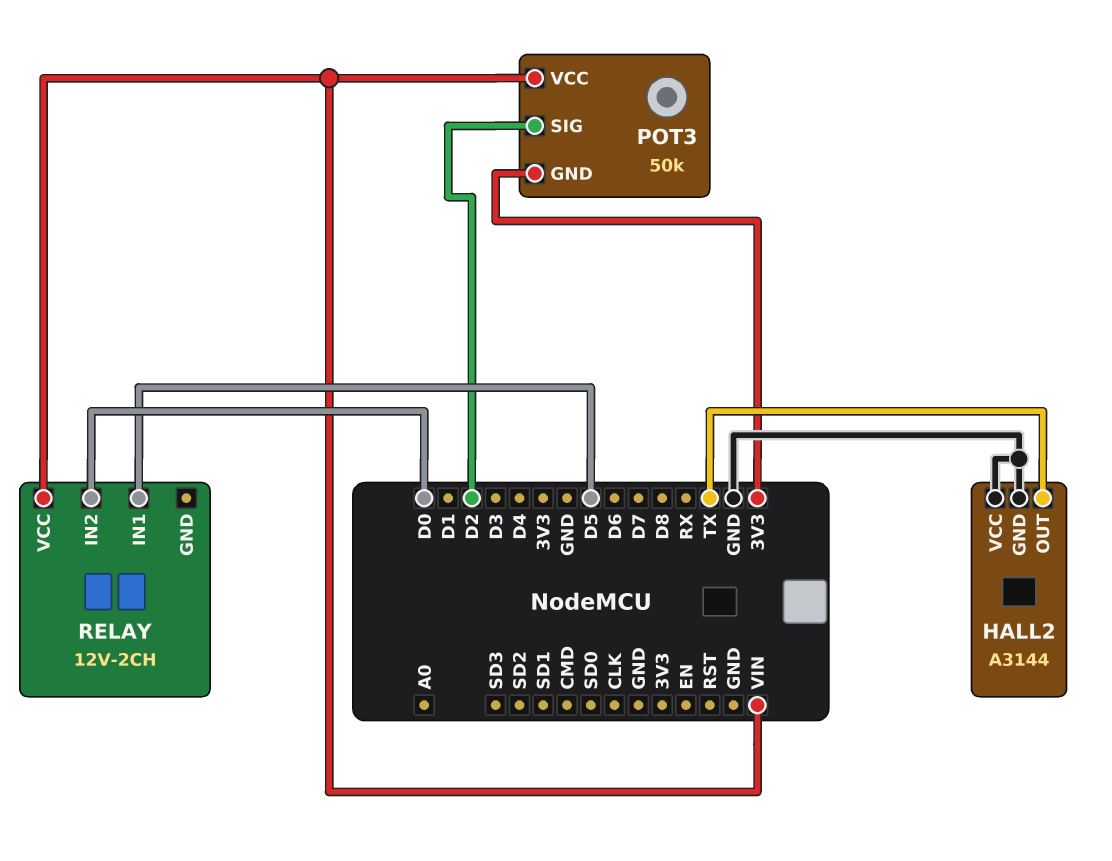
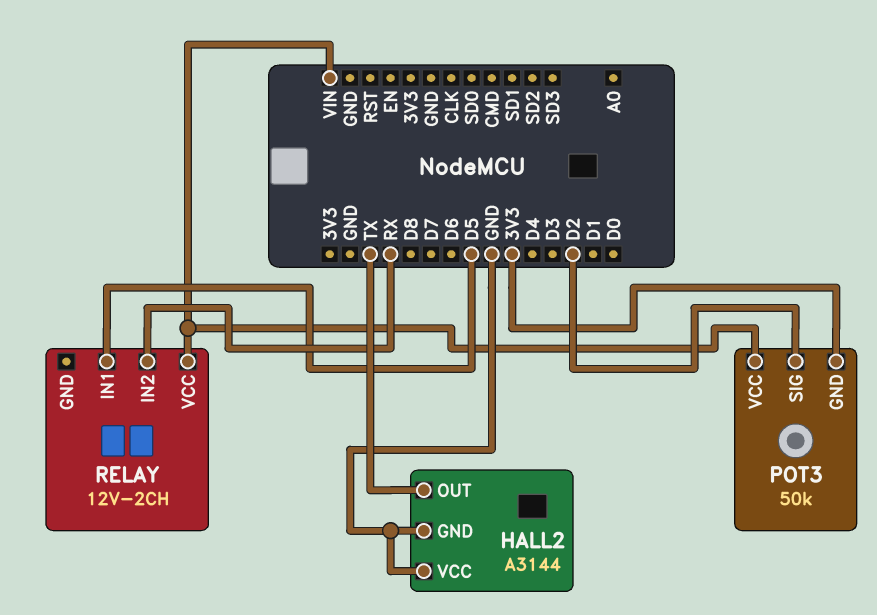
RELAY pin IN2: D0 -> RX

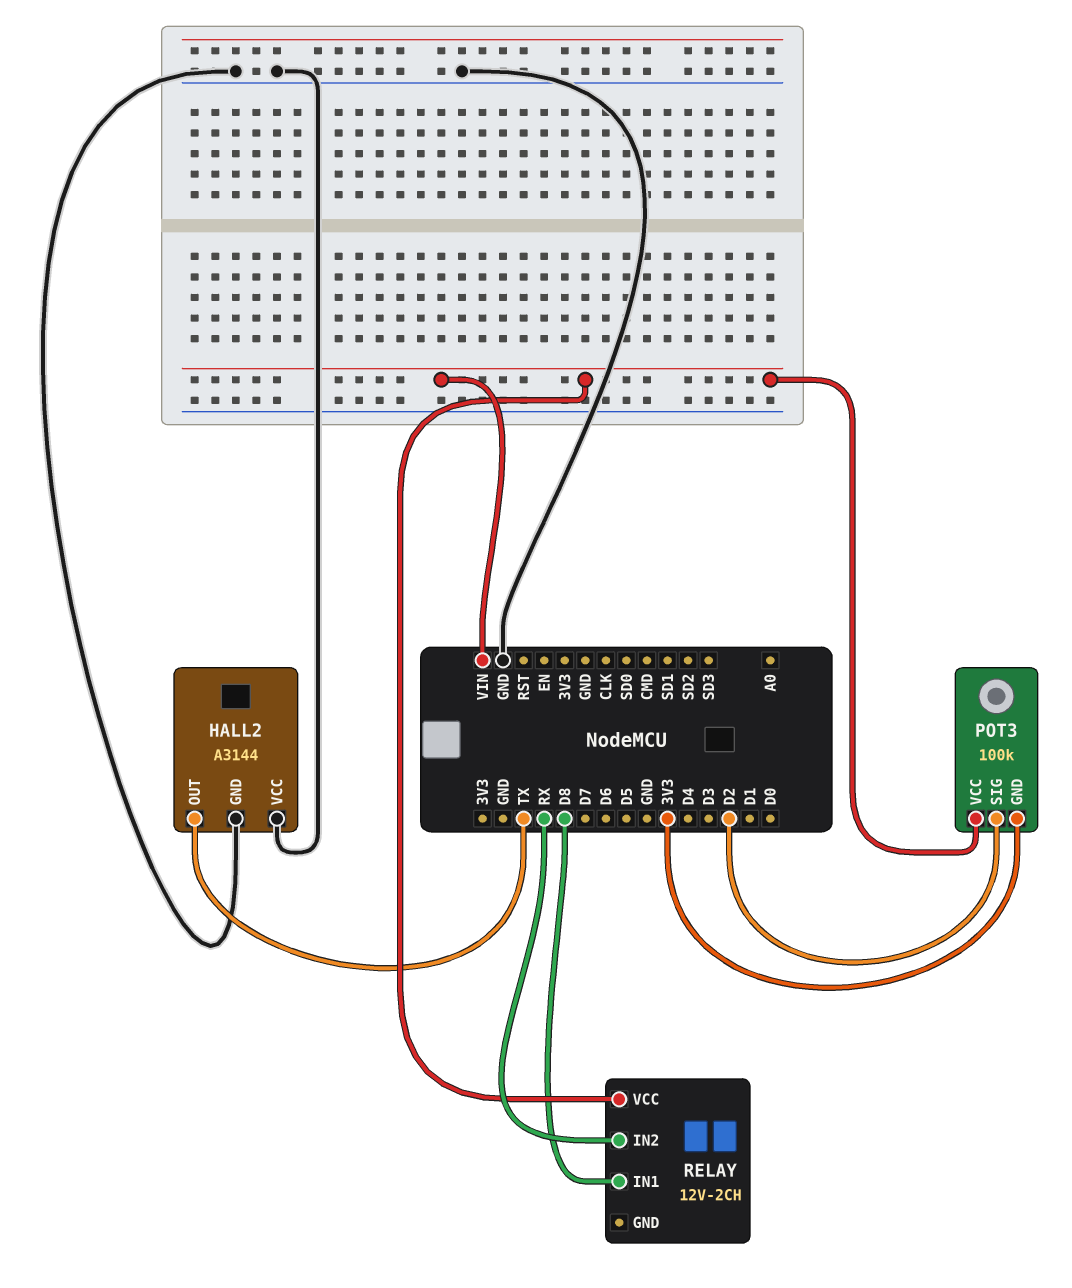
POT3: 50k -> 100k
RELAY pin IN1: D5 -> D8

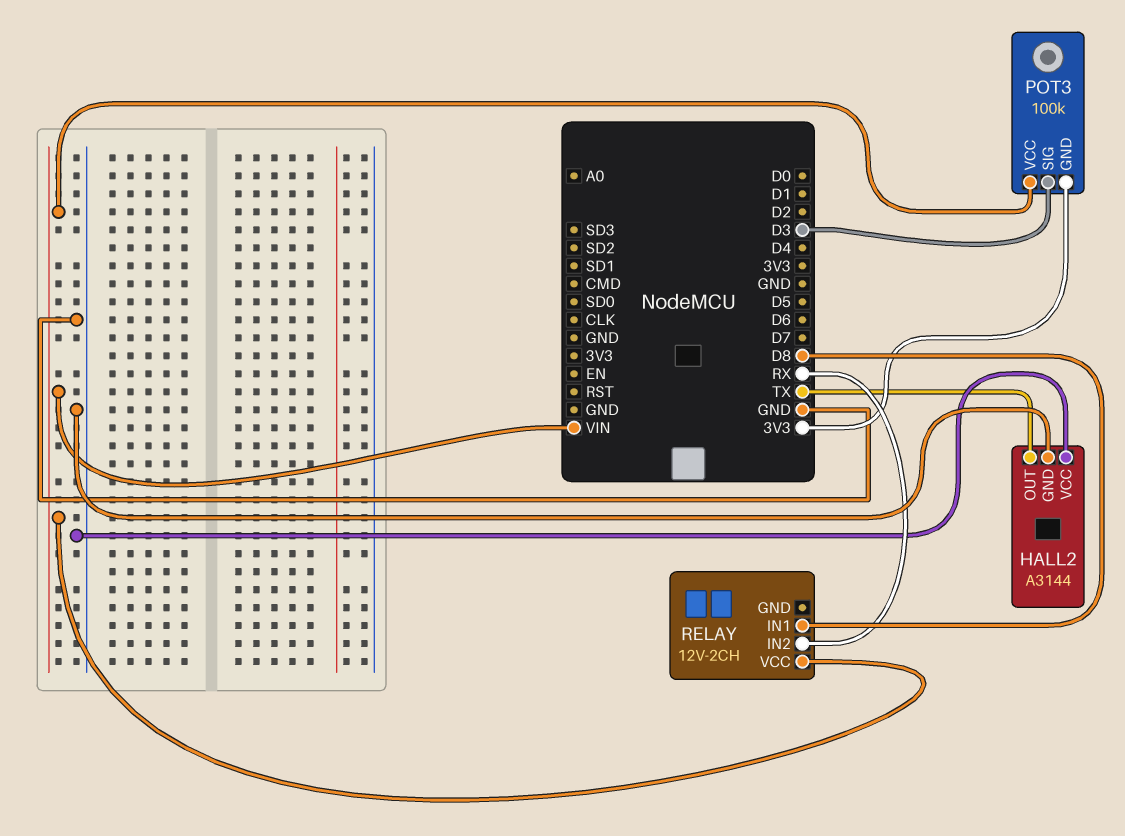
POT3 pin SIG: D2 -> D3

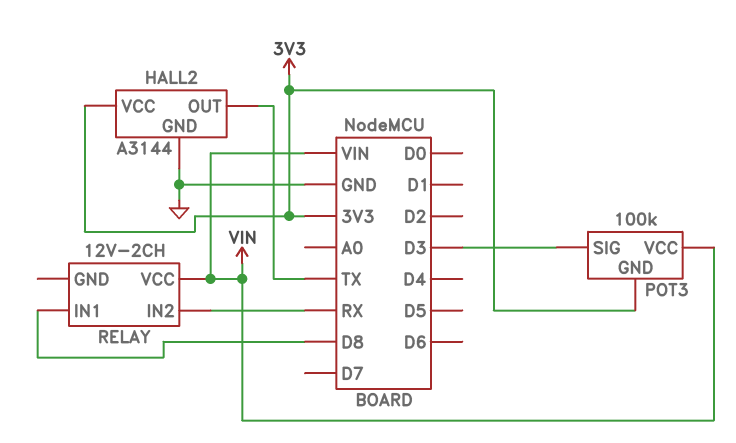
HALL2 pin VCC: GND -> 3V3

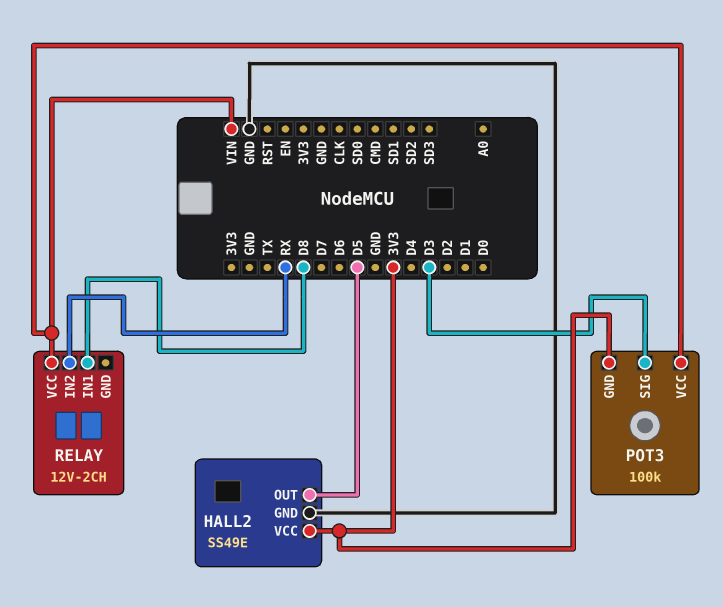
HALL2: A3144 -> SS49E
HALL2 pin OUT: TX -> D5

